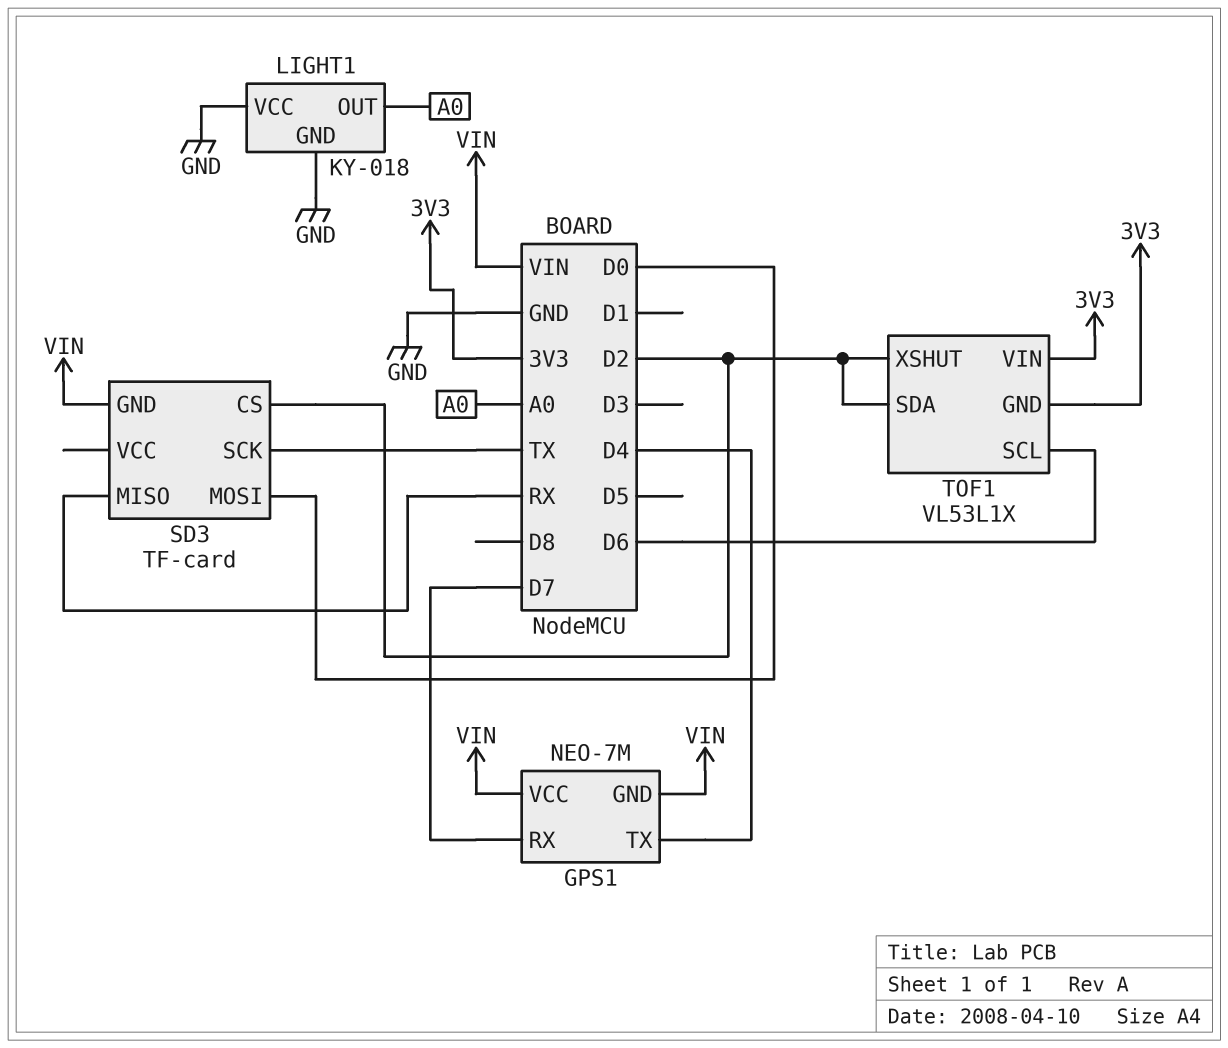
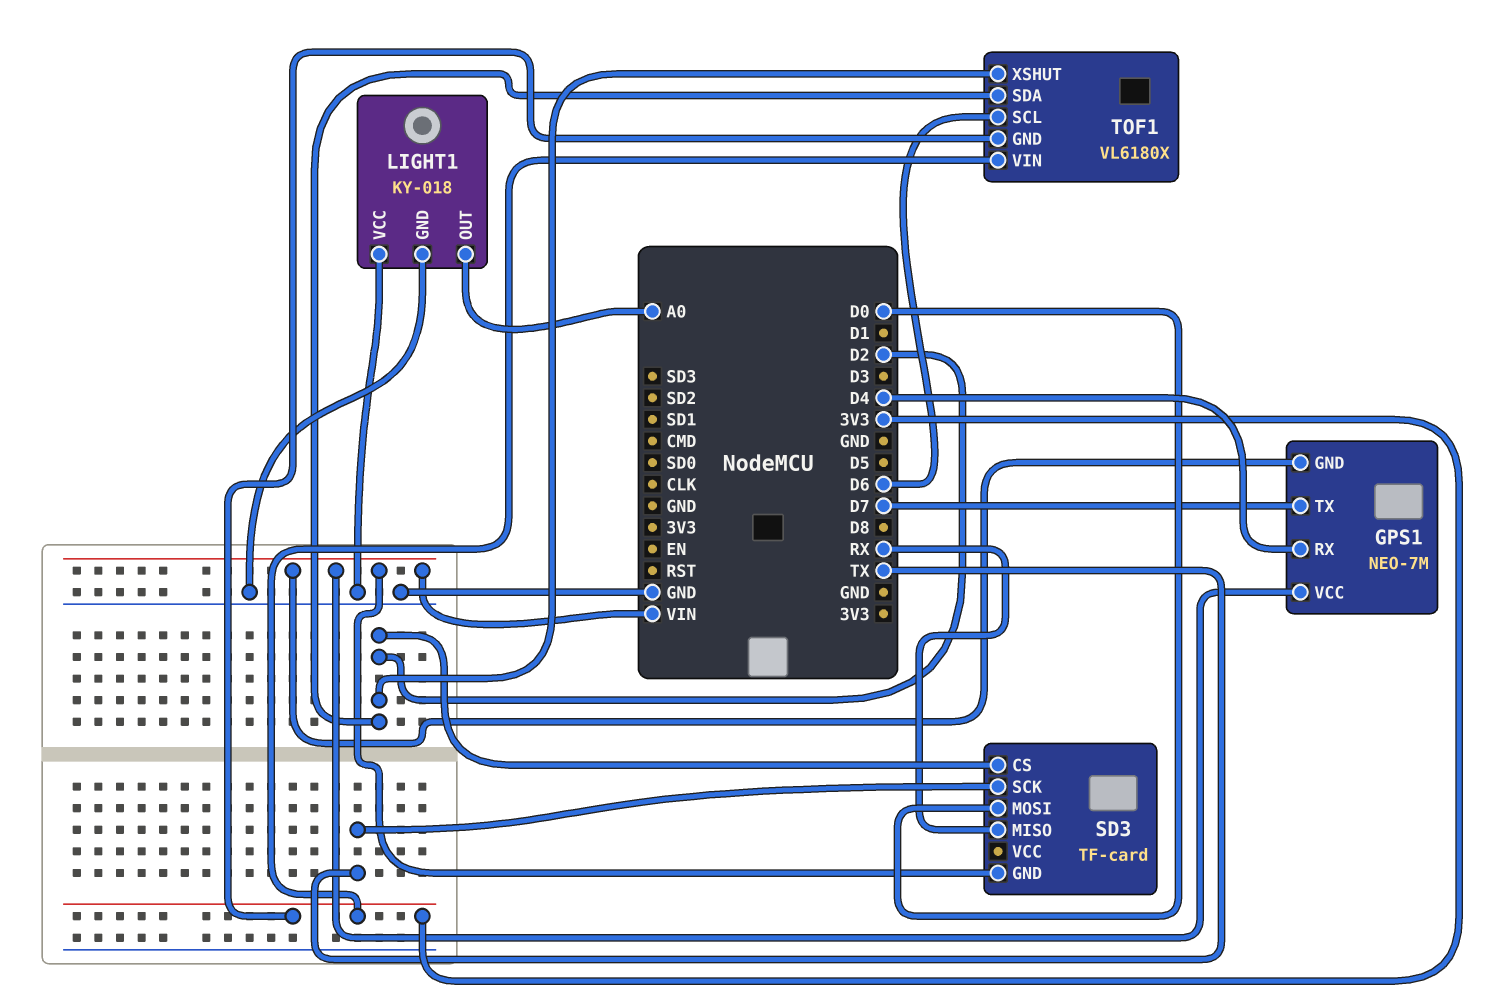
GPS1 pin RX: D7 -> D4
GPS1 pin TX: D4 -> D7
TOF1: VL53L1X -> VL6180X

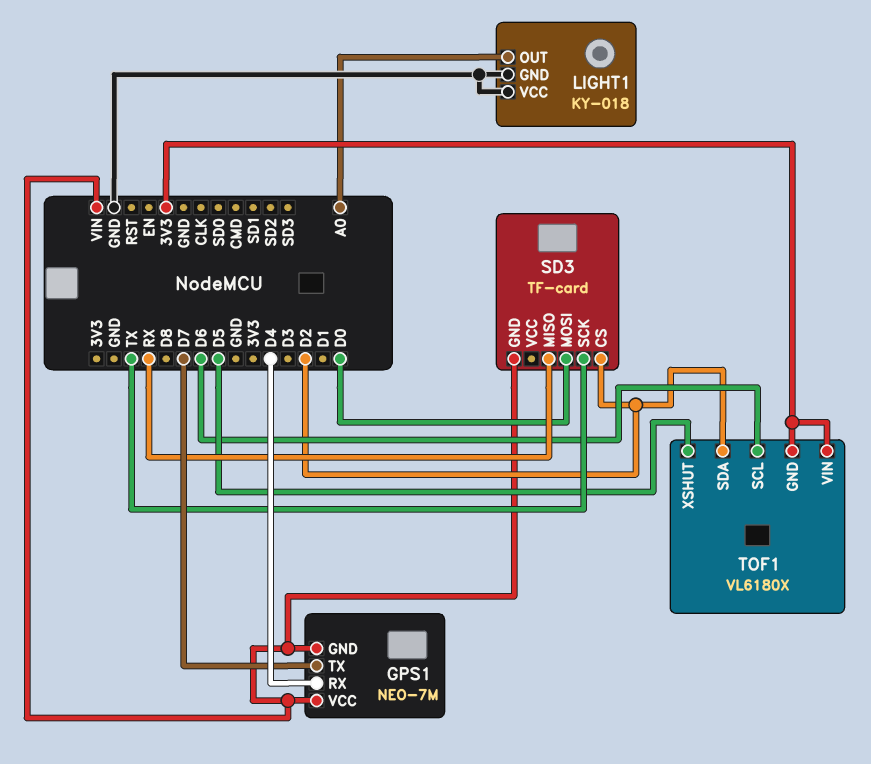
TOF1 pin XSHUT: D2 -> D5

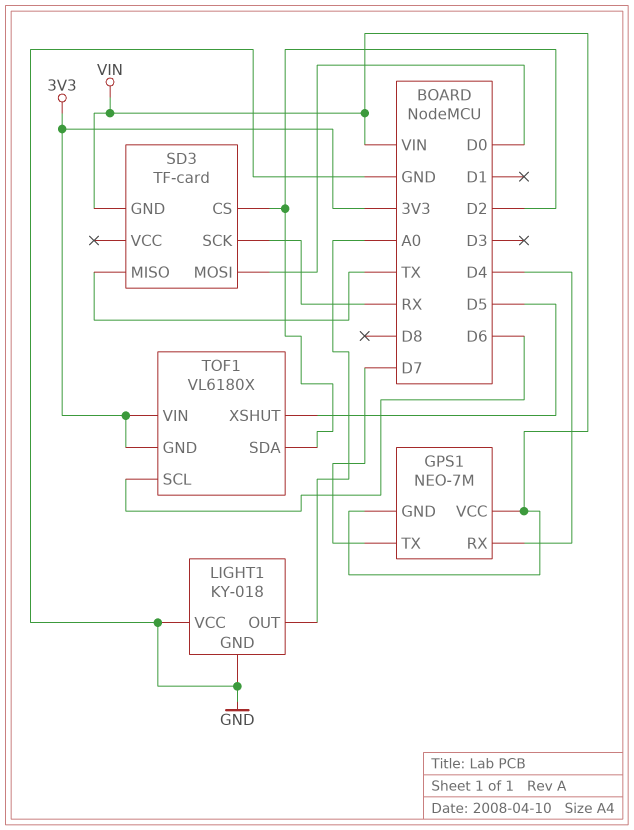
SD3 pin MISO: RX -> TX
SD3 pin SCK: TX -> RX

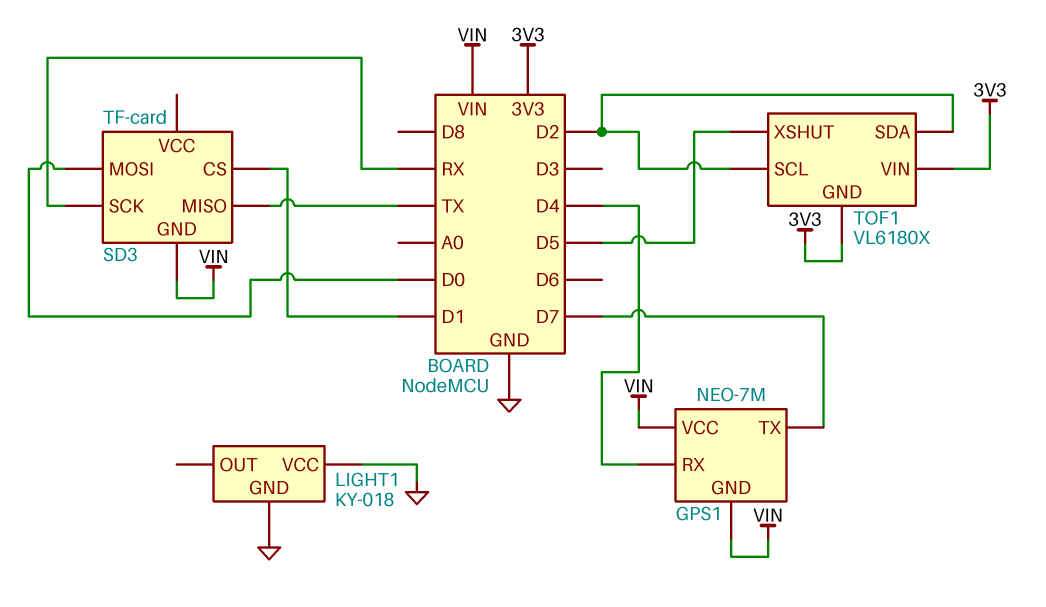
LIGHT1 pin OUT: A0 -> none
SD3 pin CS: D2 -> D1
TOF1 pin SCL: D6 -> D2

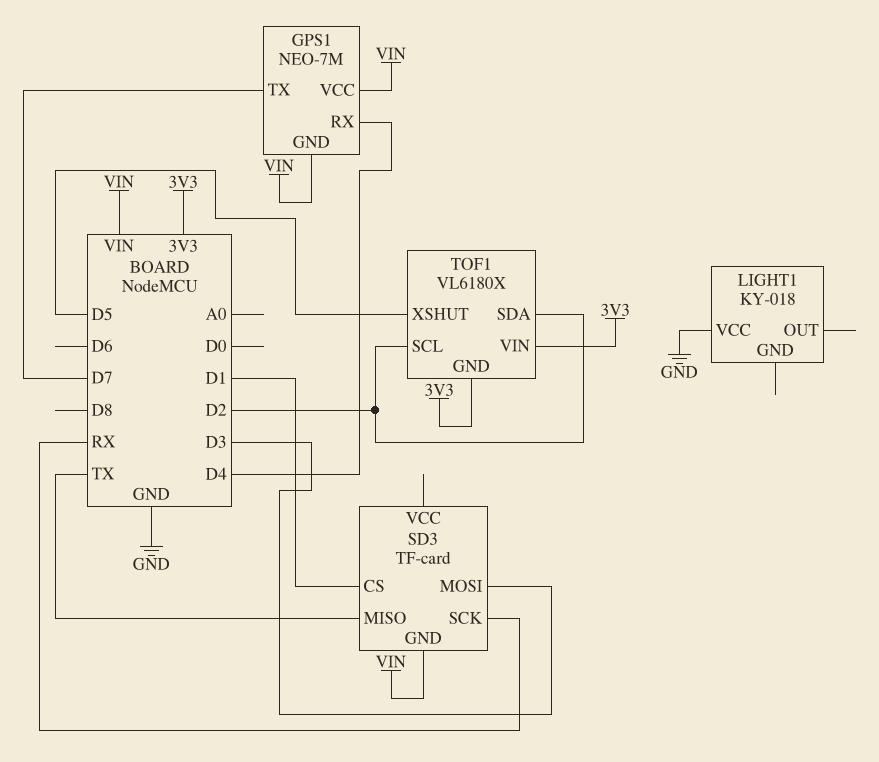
LIGHT1 pin GND: GND -> none
SD3 pin MOSI: D0 -> D3

